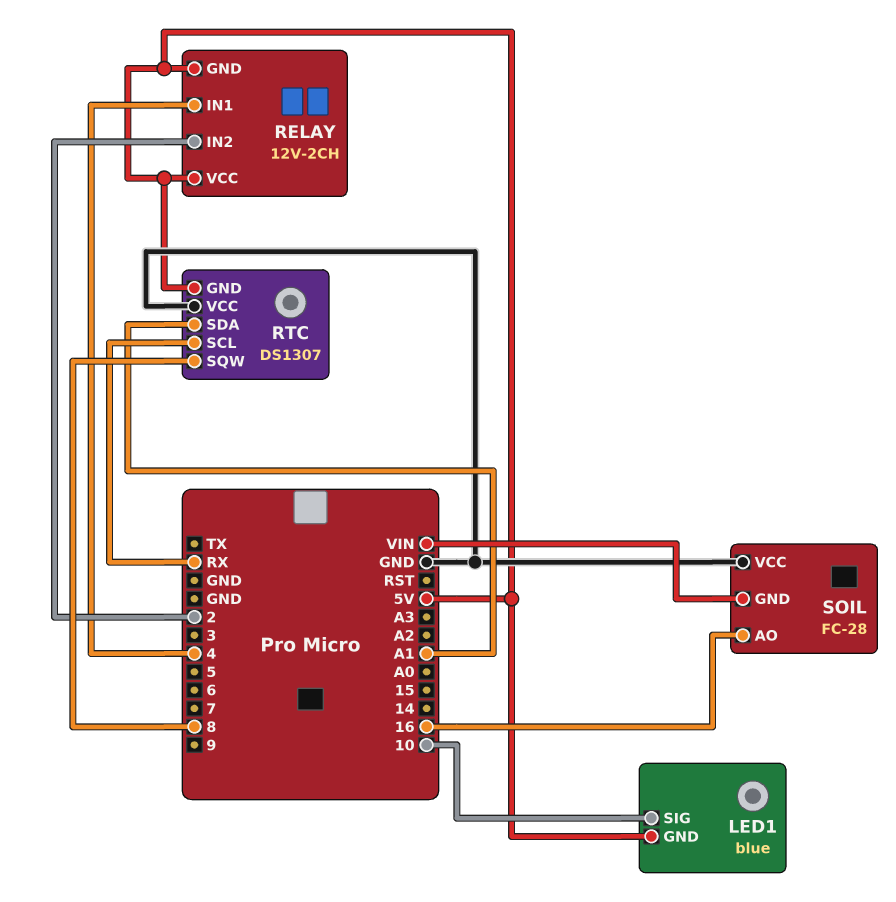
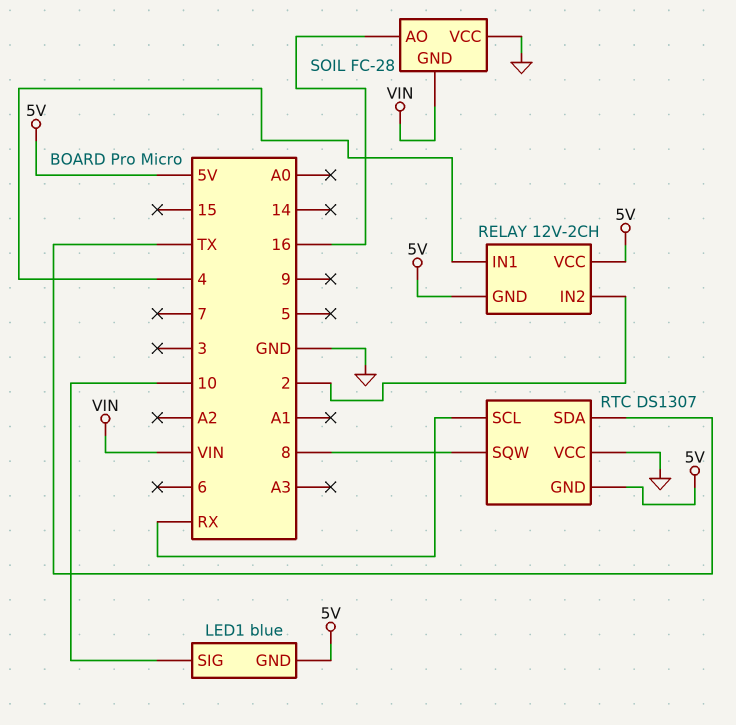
RTC pin SDA: A1 -> TX

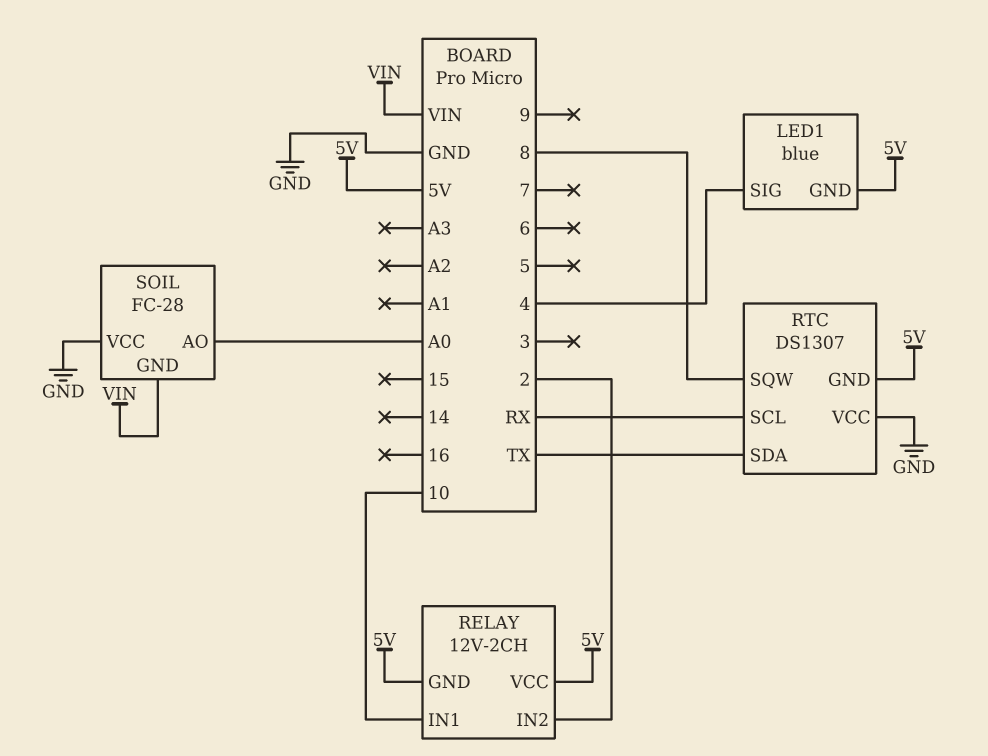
LED1 pin SIG: 10 -> 4
RELAY pin IN1: 4 -> 10
SOIL pin AO: 16 -> A0

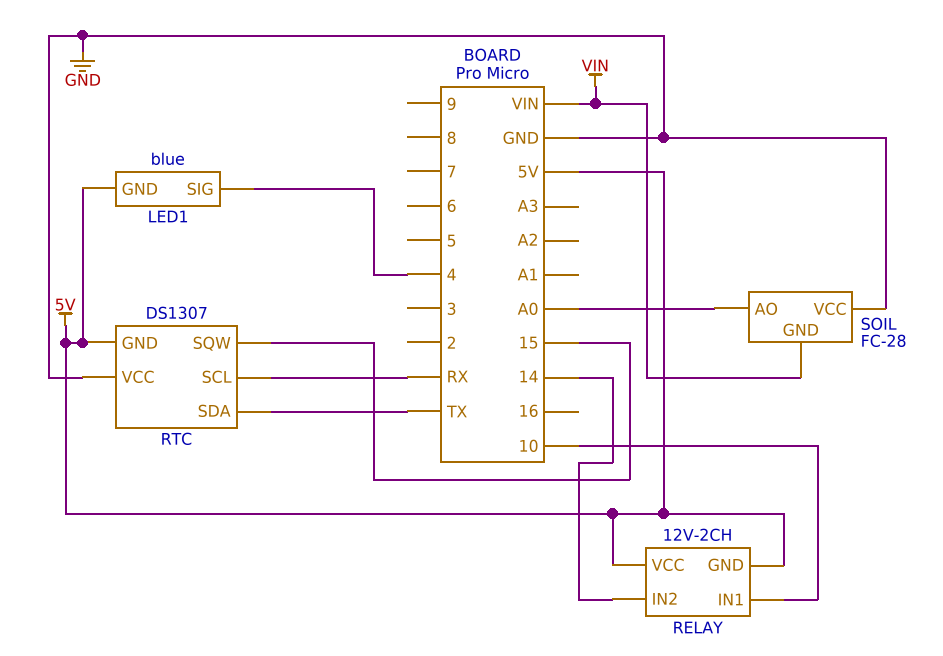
RELAY pin IN2: 2 -> 14
RTC pin SQW: 8 -> 15

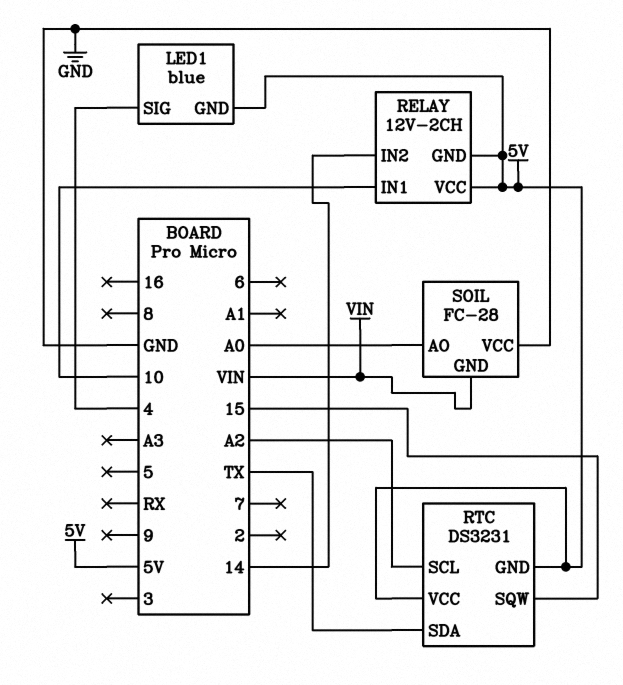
RTC: DS1307 -> DS3231
RTC pin SCL: RX -> A2
RTC pin VCC: GND -> 5V

